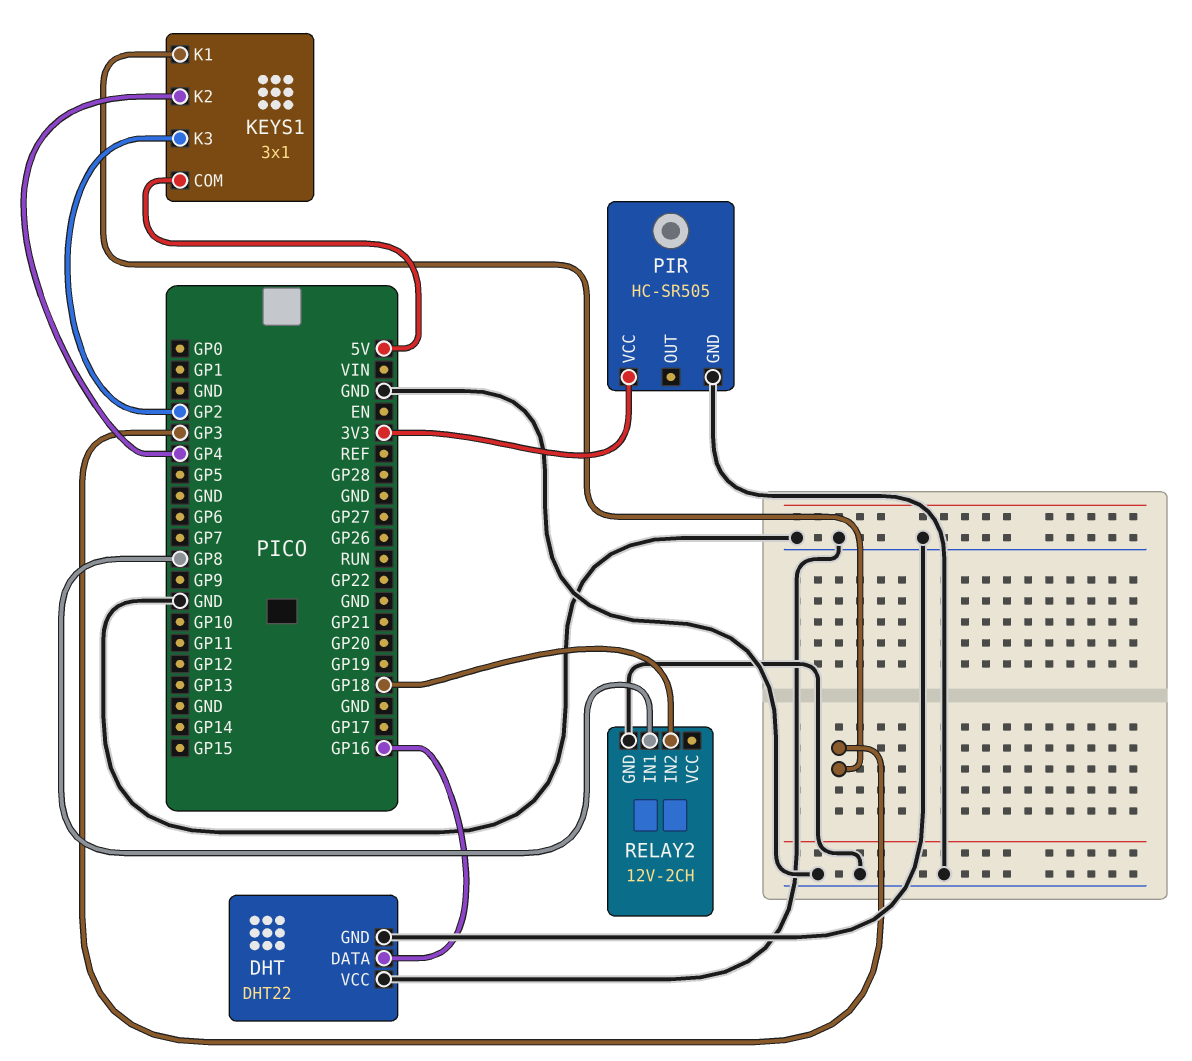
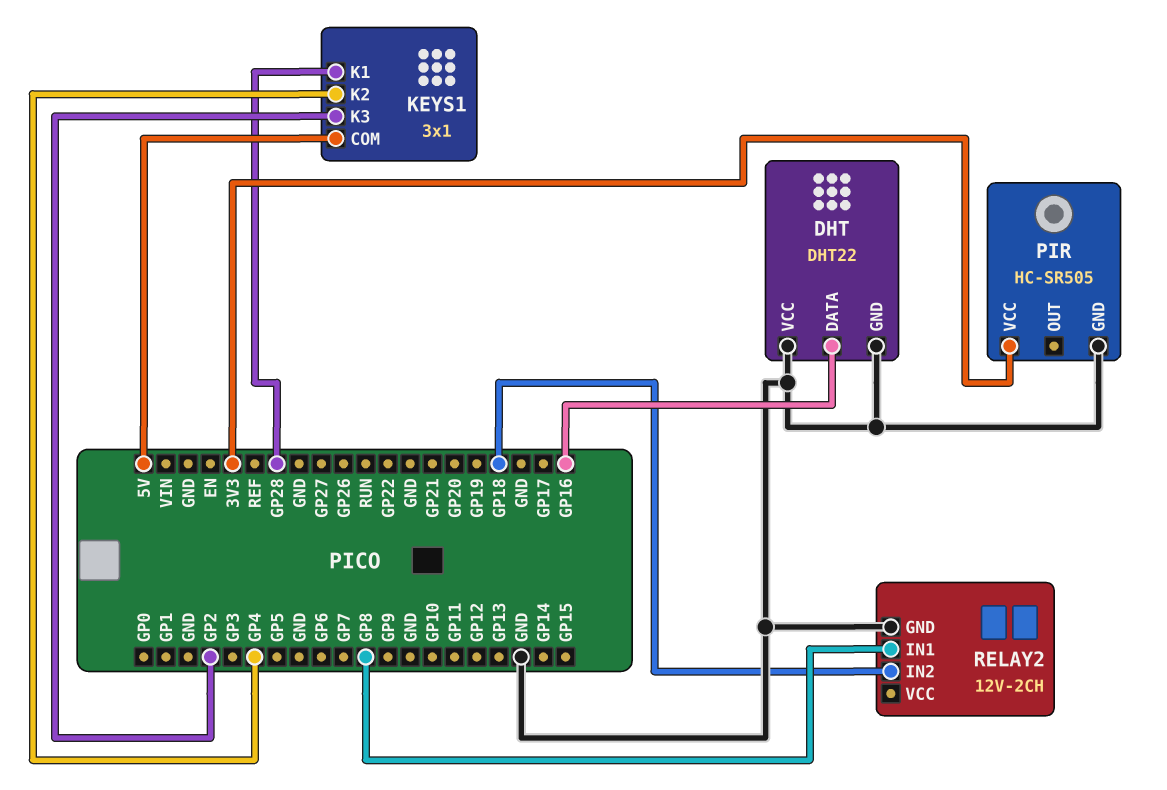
KEYS1 pin K1: GP3 -> GP28

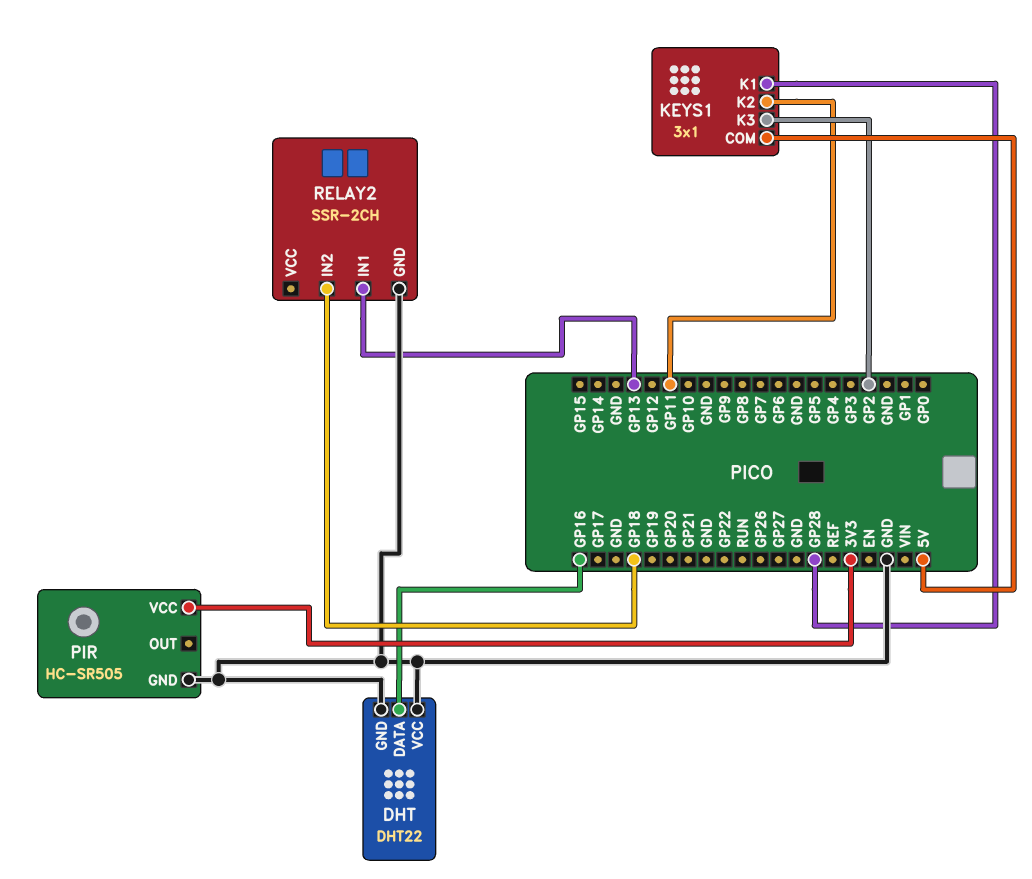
KEYS1 pin K2: GP4 -> GP11
RELAY2: 12V-2CH -> SSR-2CH
RELAY2 pin IN1: GP8 -> GP13

